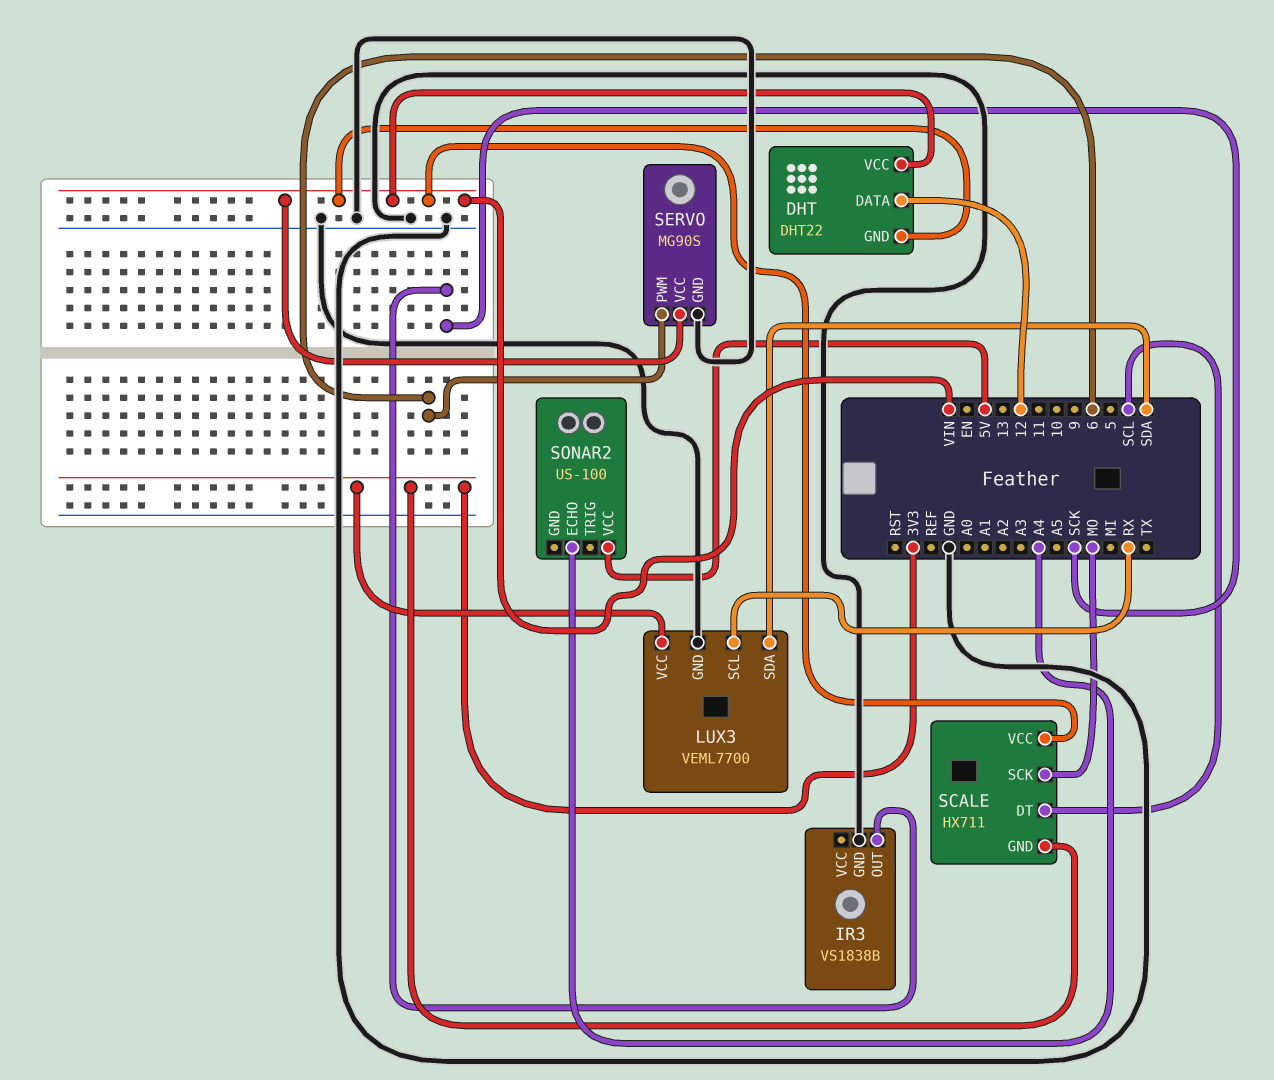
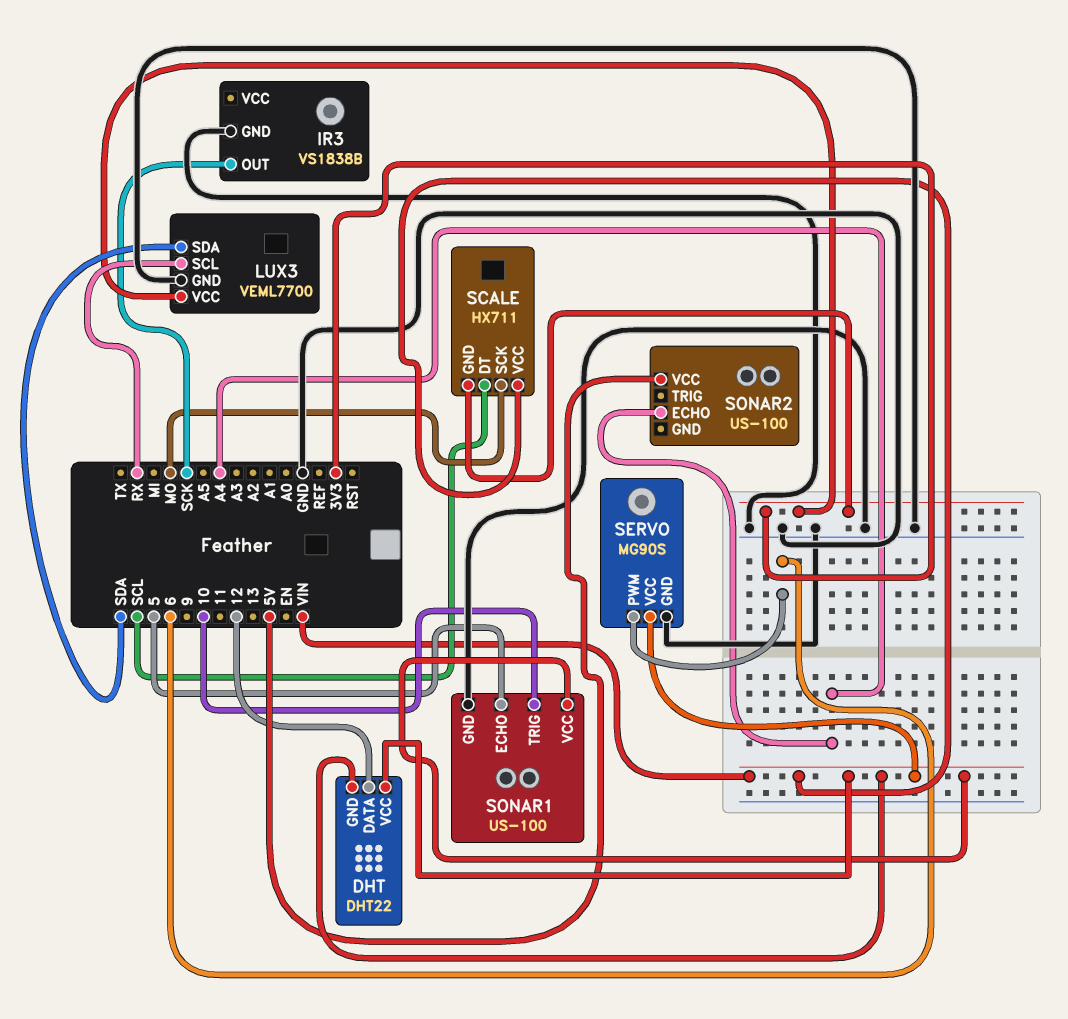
SONAR1: none -> US-100
SONAR1 pin ECHO: none -> 5
SONAR1 pin GND: none -> GND
SONAR1 pin TRIG: none -> 10
SONAR1 pin VCC: none -> VIN

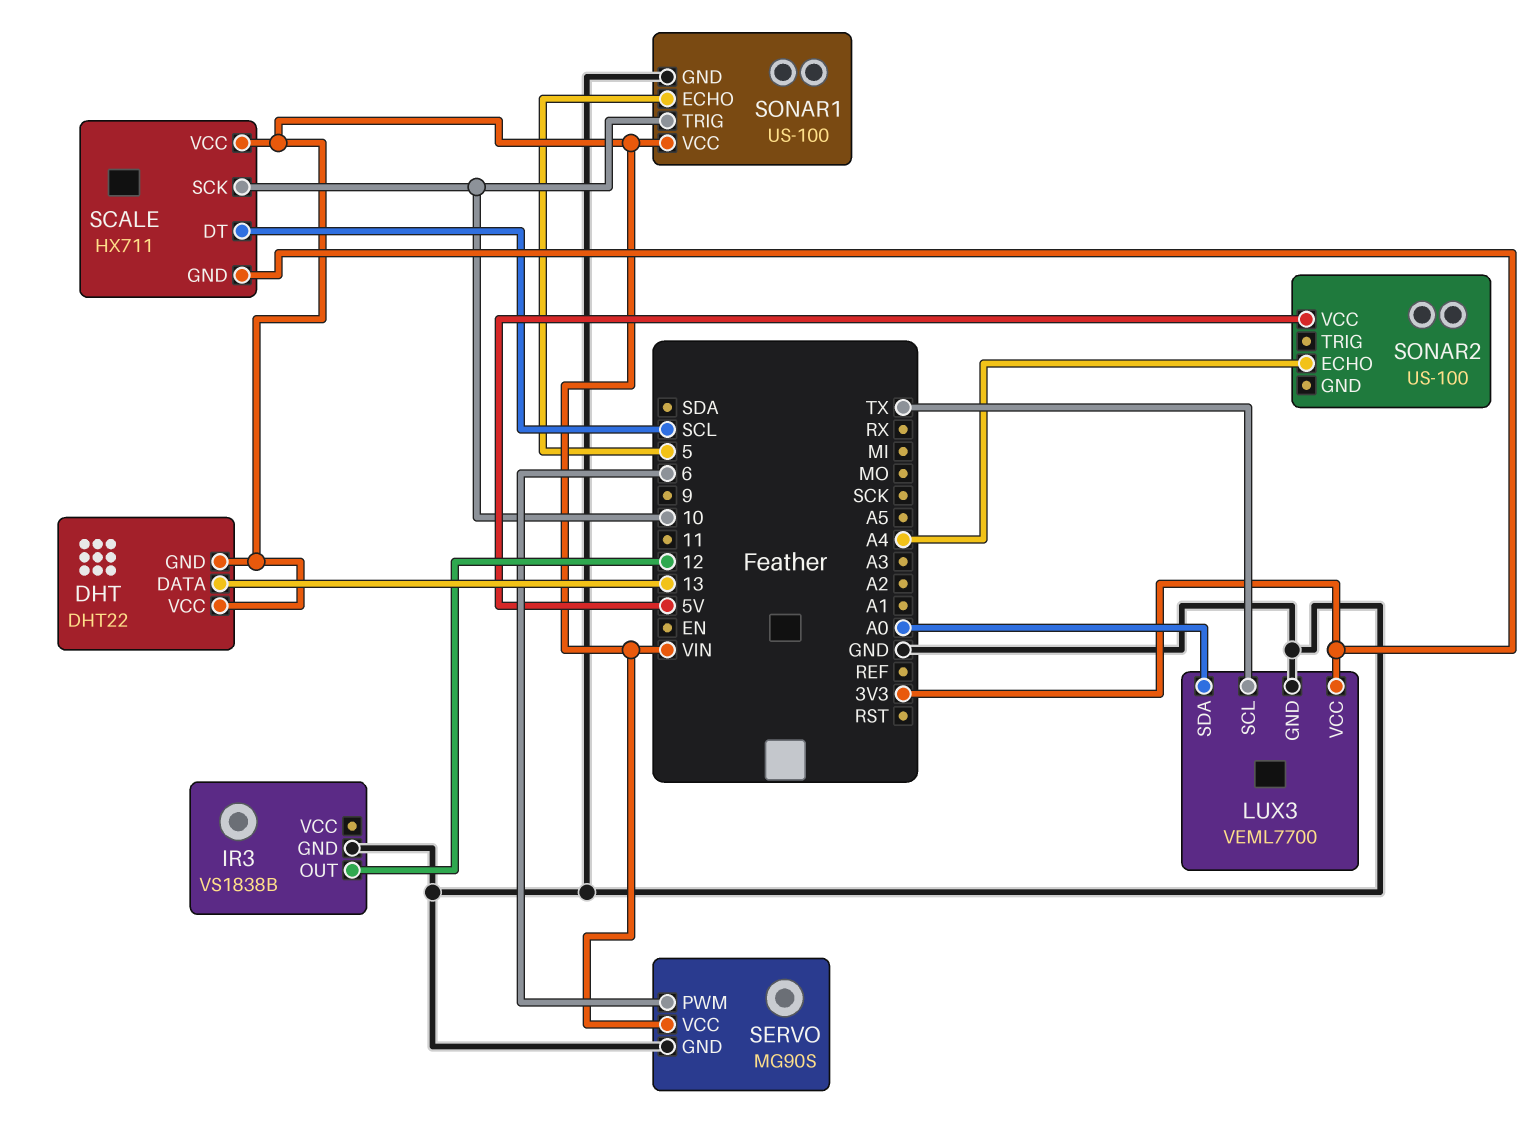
DHT pin DATA: 12 -> 13
IR3 pin OUT: SCK -> 12
LUX3 pin SCL: RX -> TX
LUX3 pin SDA: SDA -> A0
SCALE pin SCK: MO -> 10

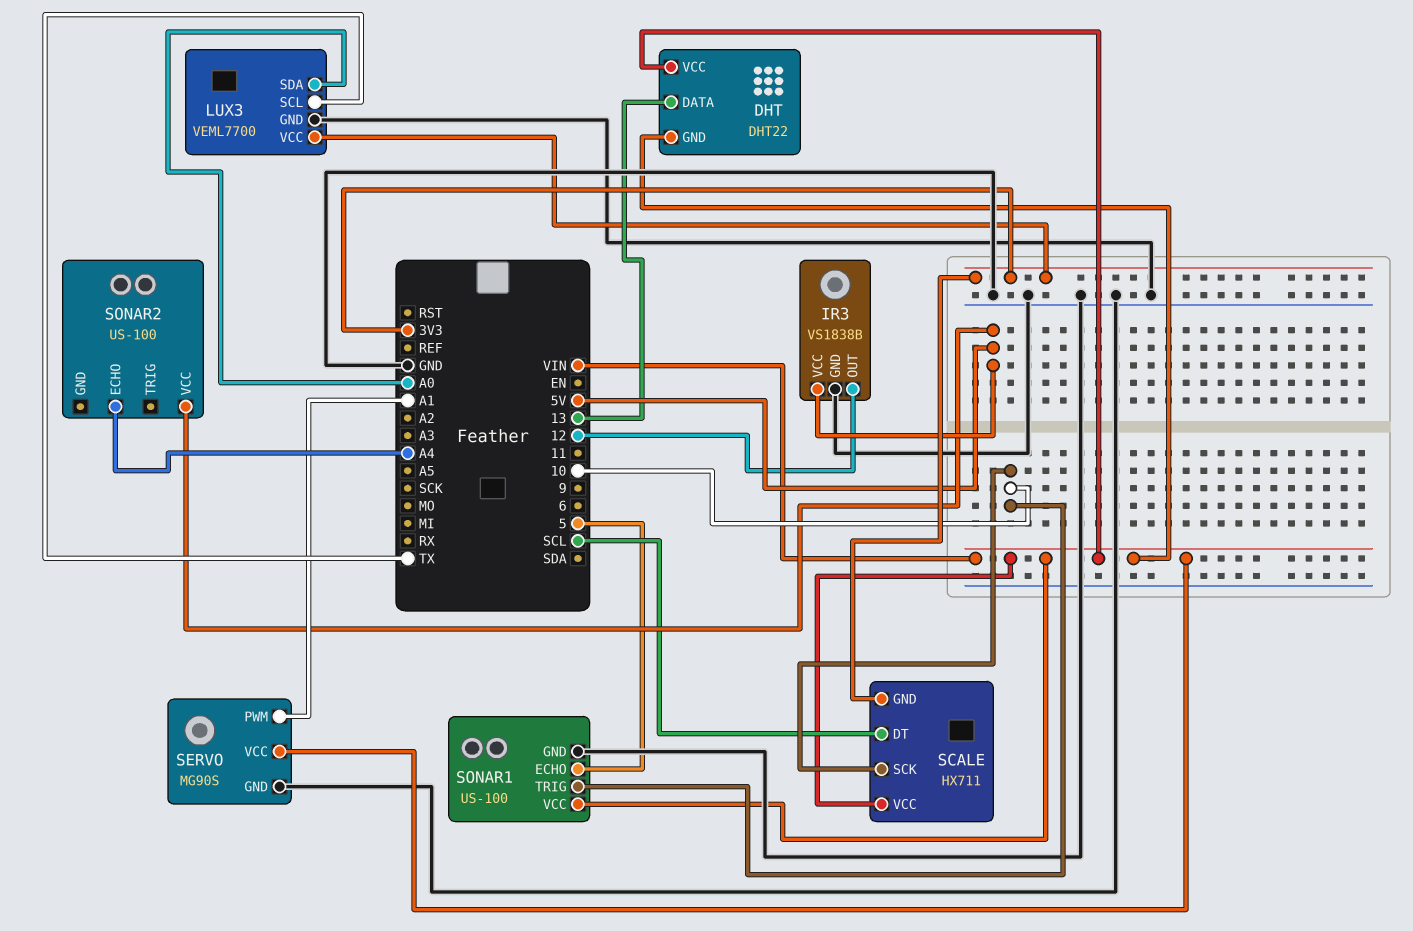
IR3 pin VCC: none -> 5V
SERVO pin PWM: 6 -> A1

